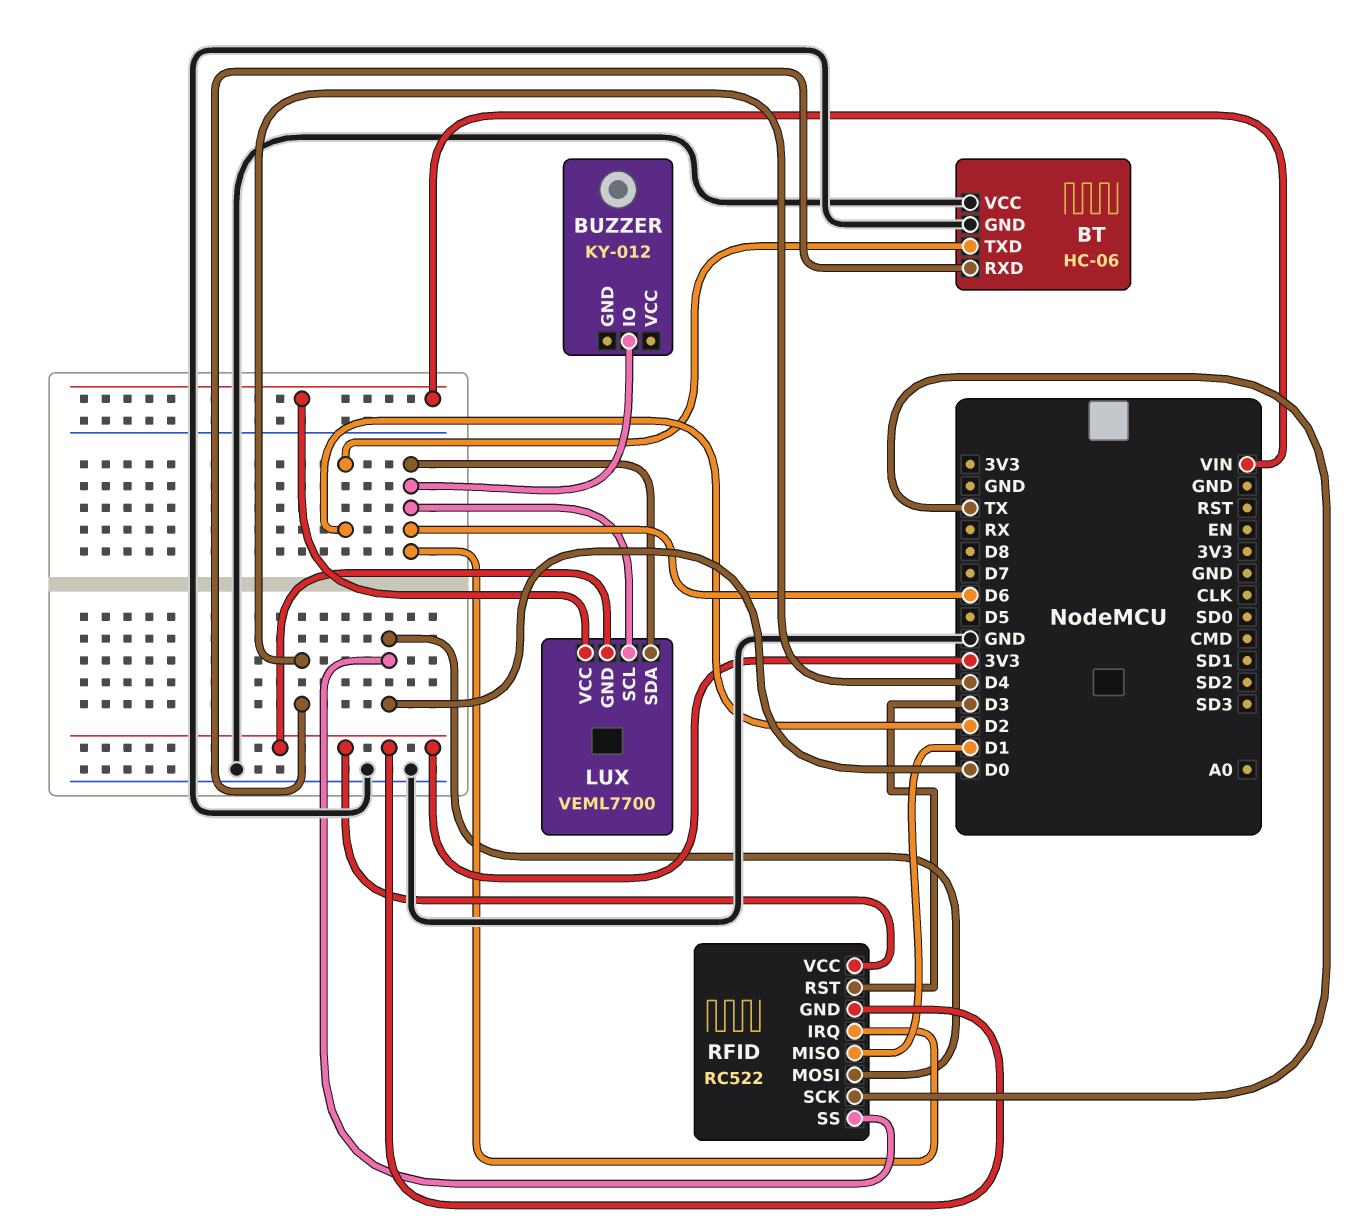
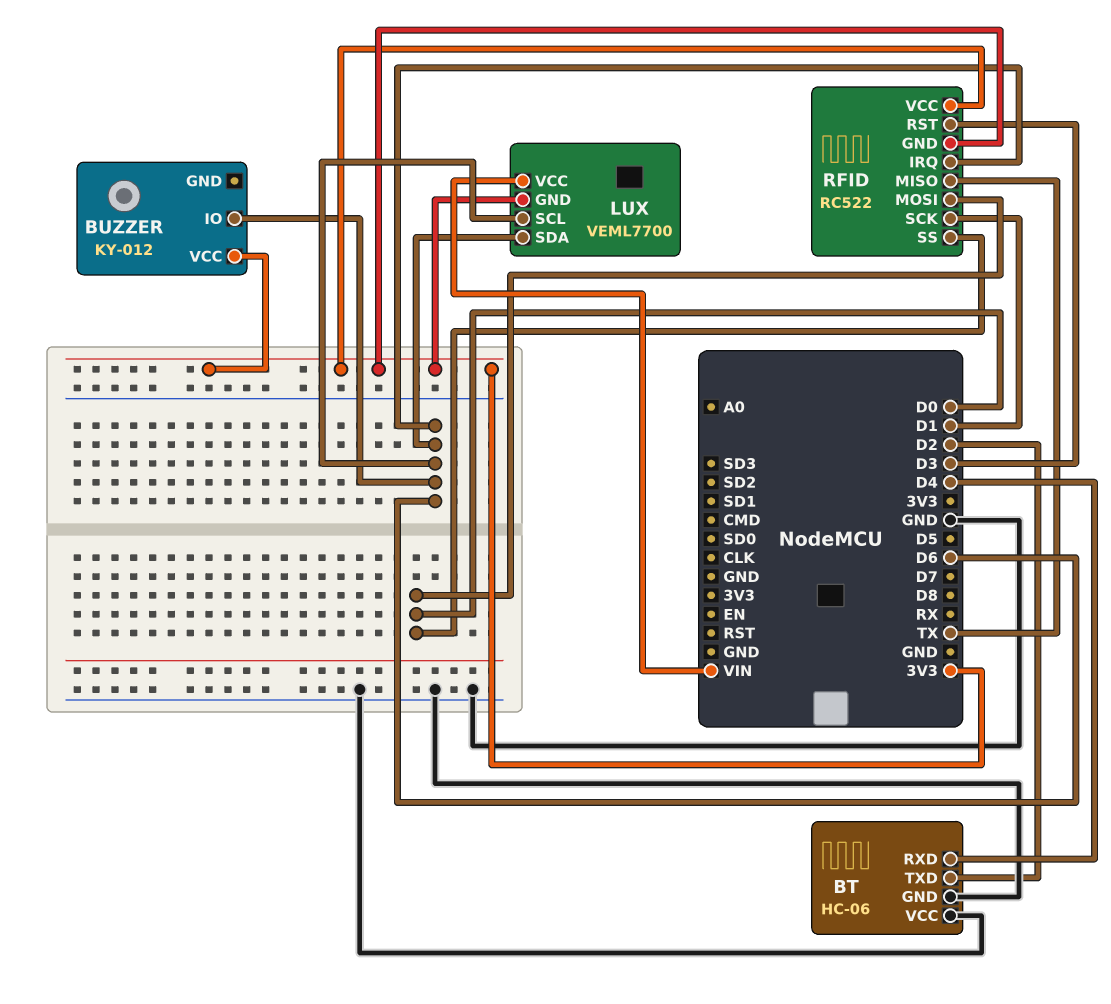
BUZZER pin VCC: none -> 3V3
RFID pin MISO: D1 -> TX
RFID pin SCK: TX -> D1

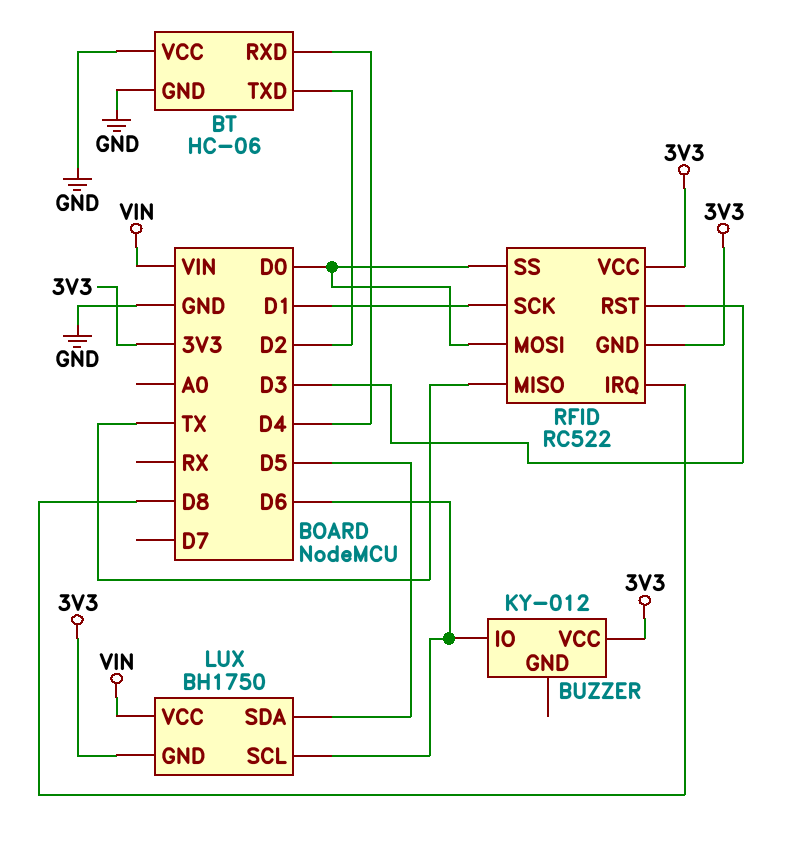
LUX: VEML7700 -> BH1750
LUX pin SDA: D6 -> D5
RFID pin IRQ: D6 -> D8

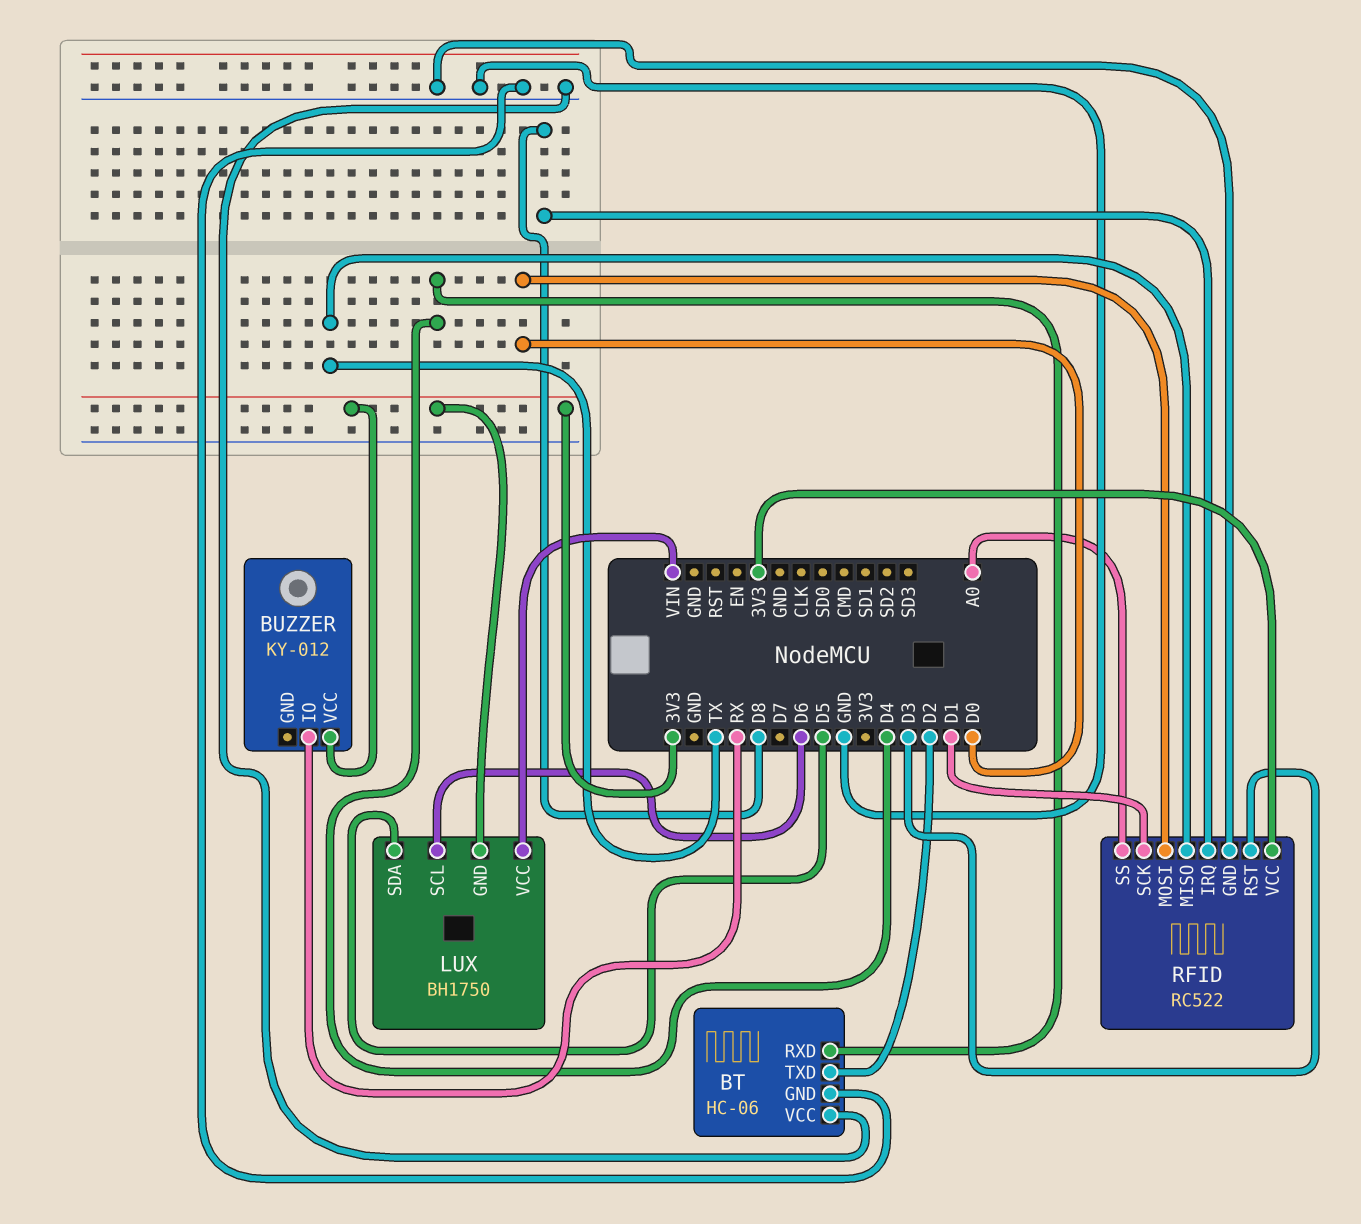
BUZZER pin IO: D6 -> RX
RFID pin GND: 3V3 -> GND
RFID pin SS: D0 -> A0

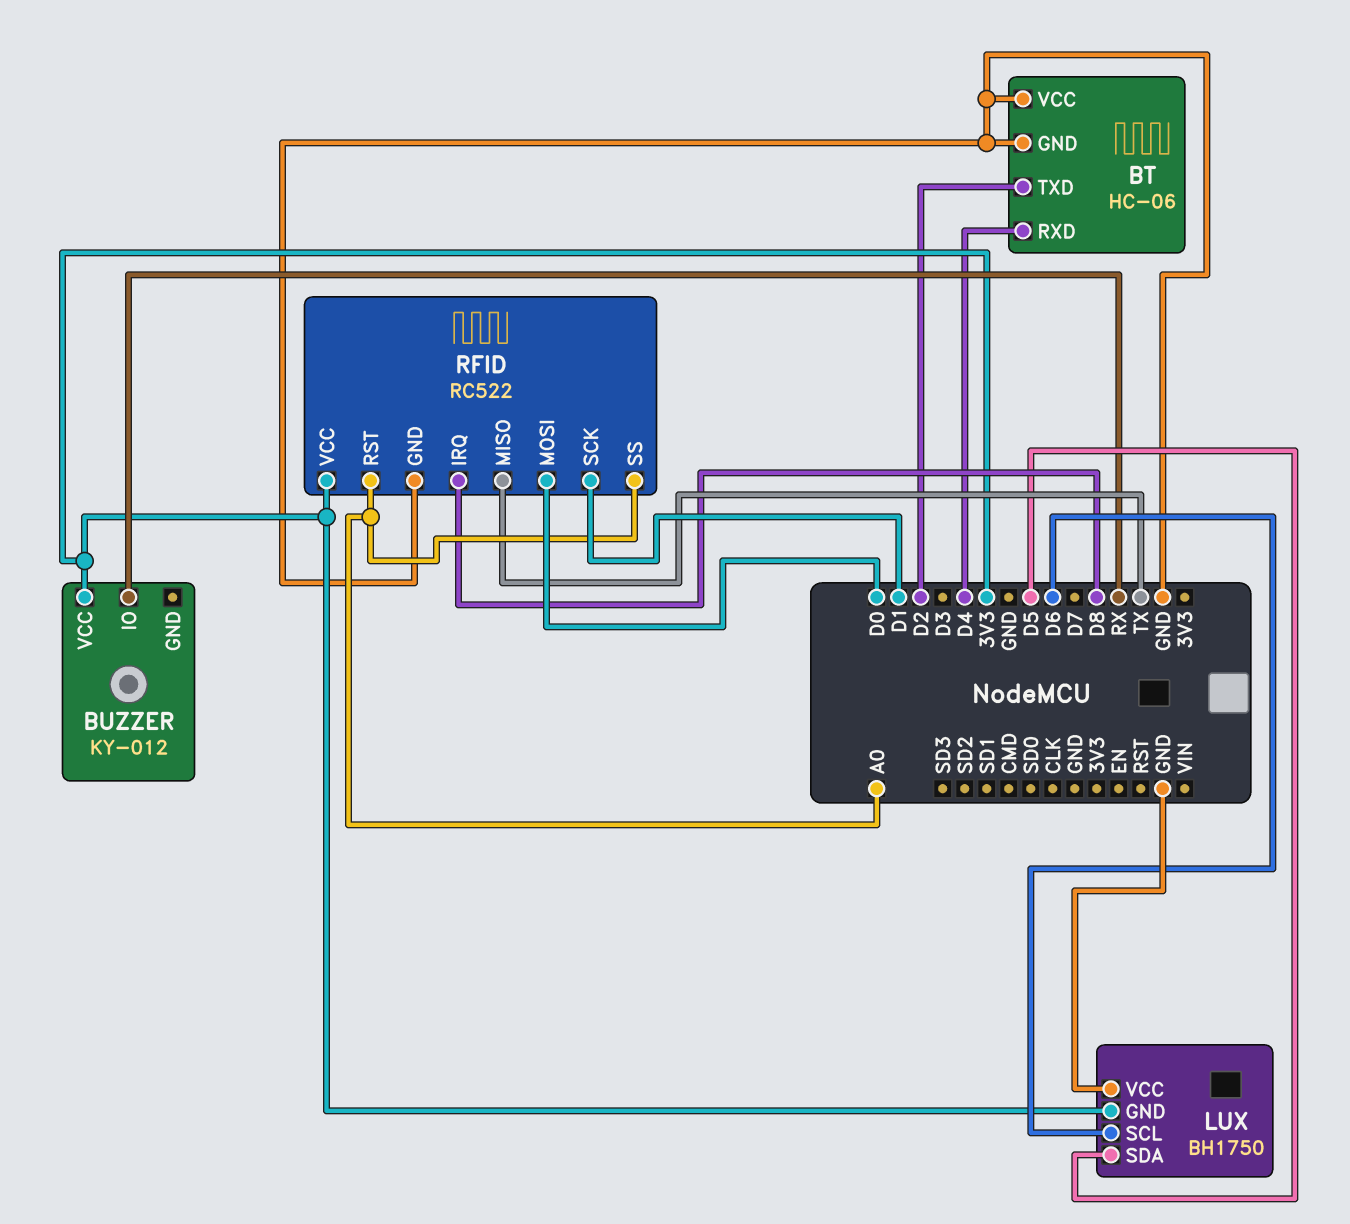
LUX pin VCC: VIN -> GND
RFID pin RST: D3 -> A0

